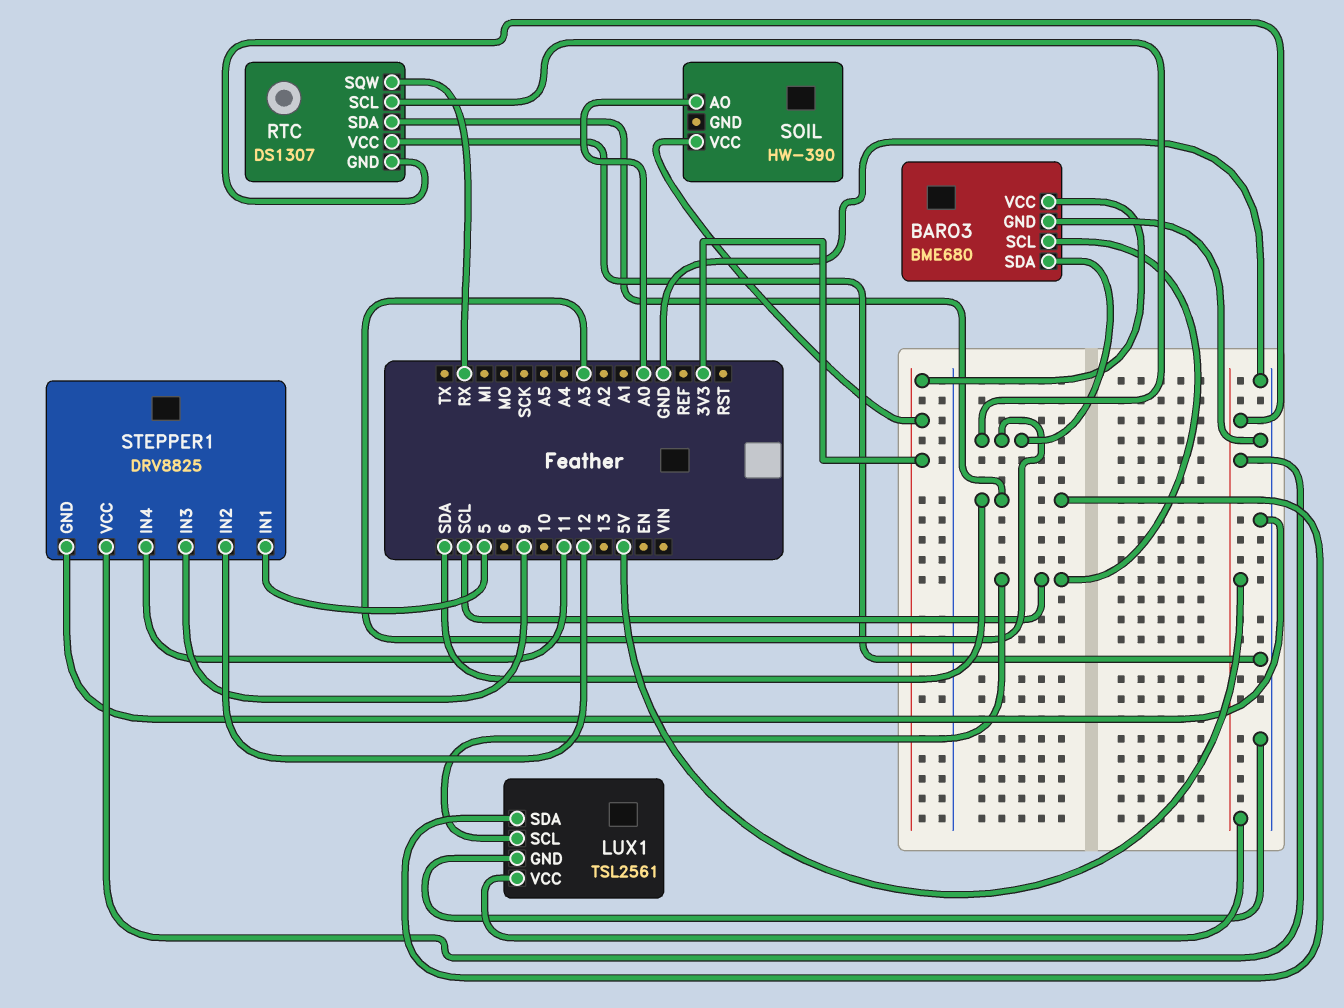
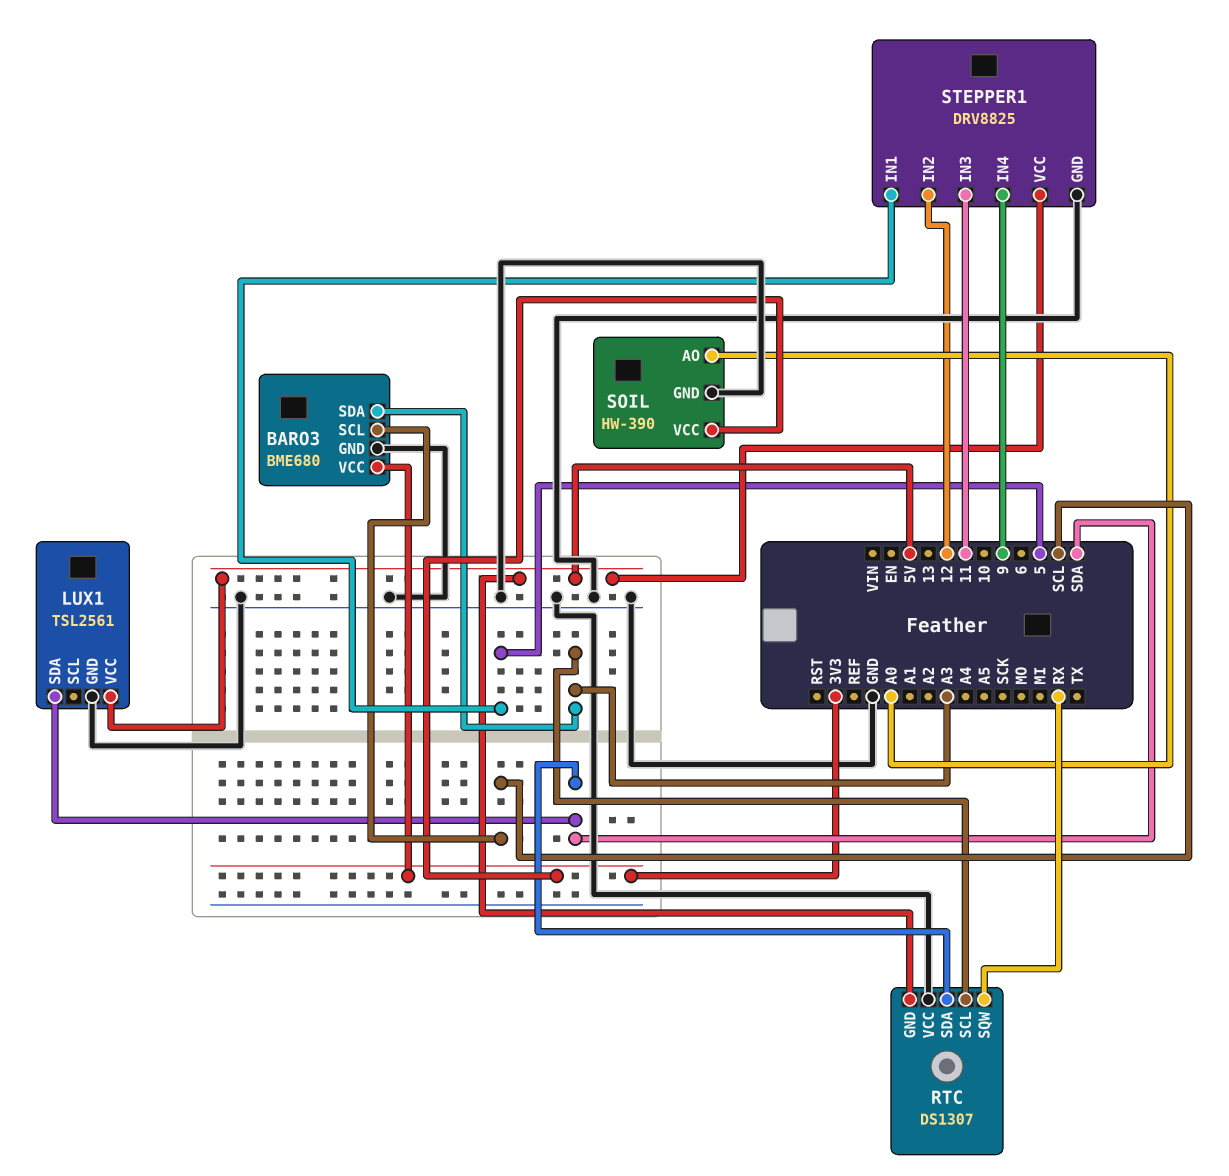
LUX1 pin SCL: SCL -> none
SOIL pin GND: none -> GND
STEPPER1 pin IN3: 9 -> 11
STEPPER1 pin IN4: 11 -> 9

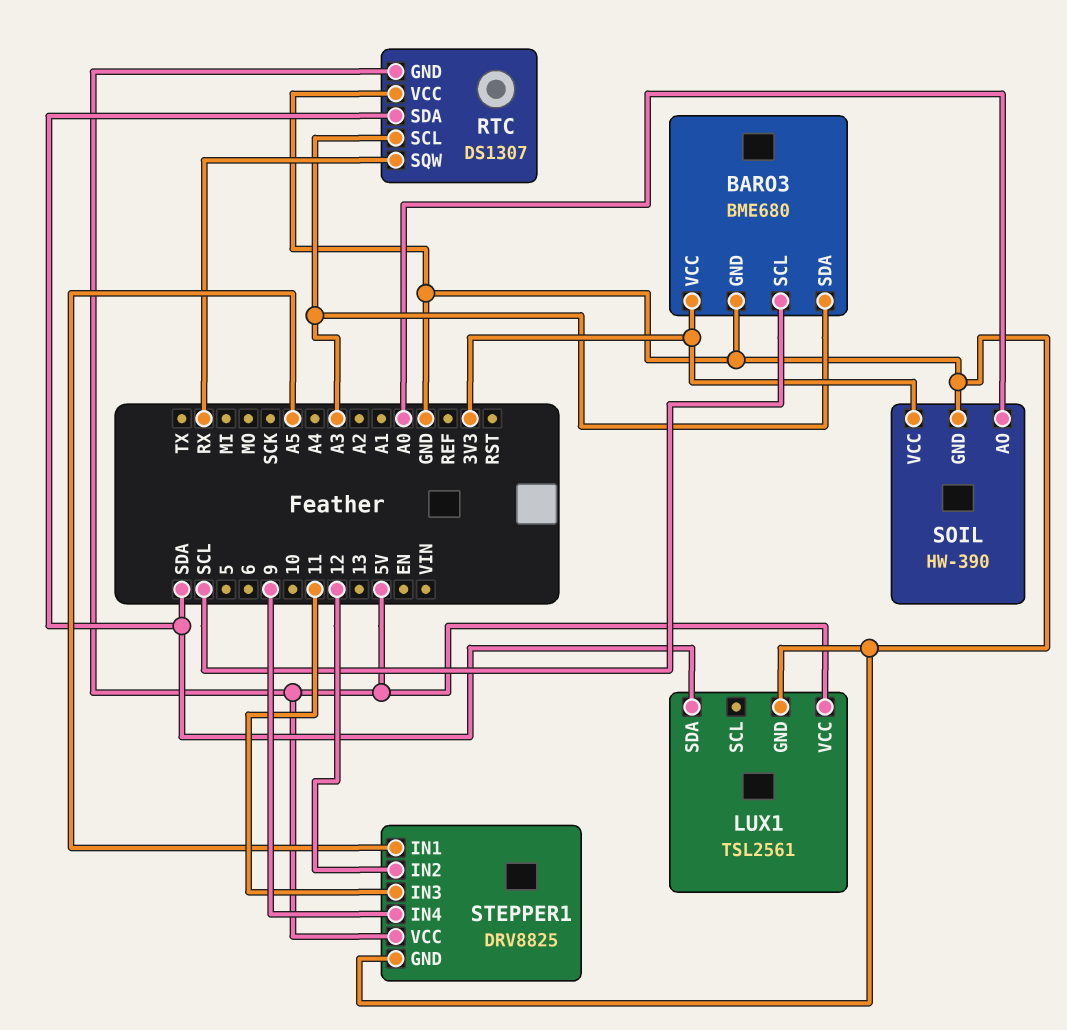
STEPPER1 pin IN1: 5 -> A5

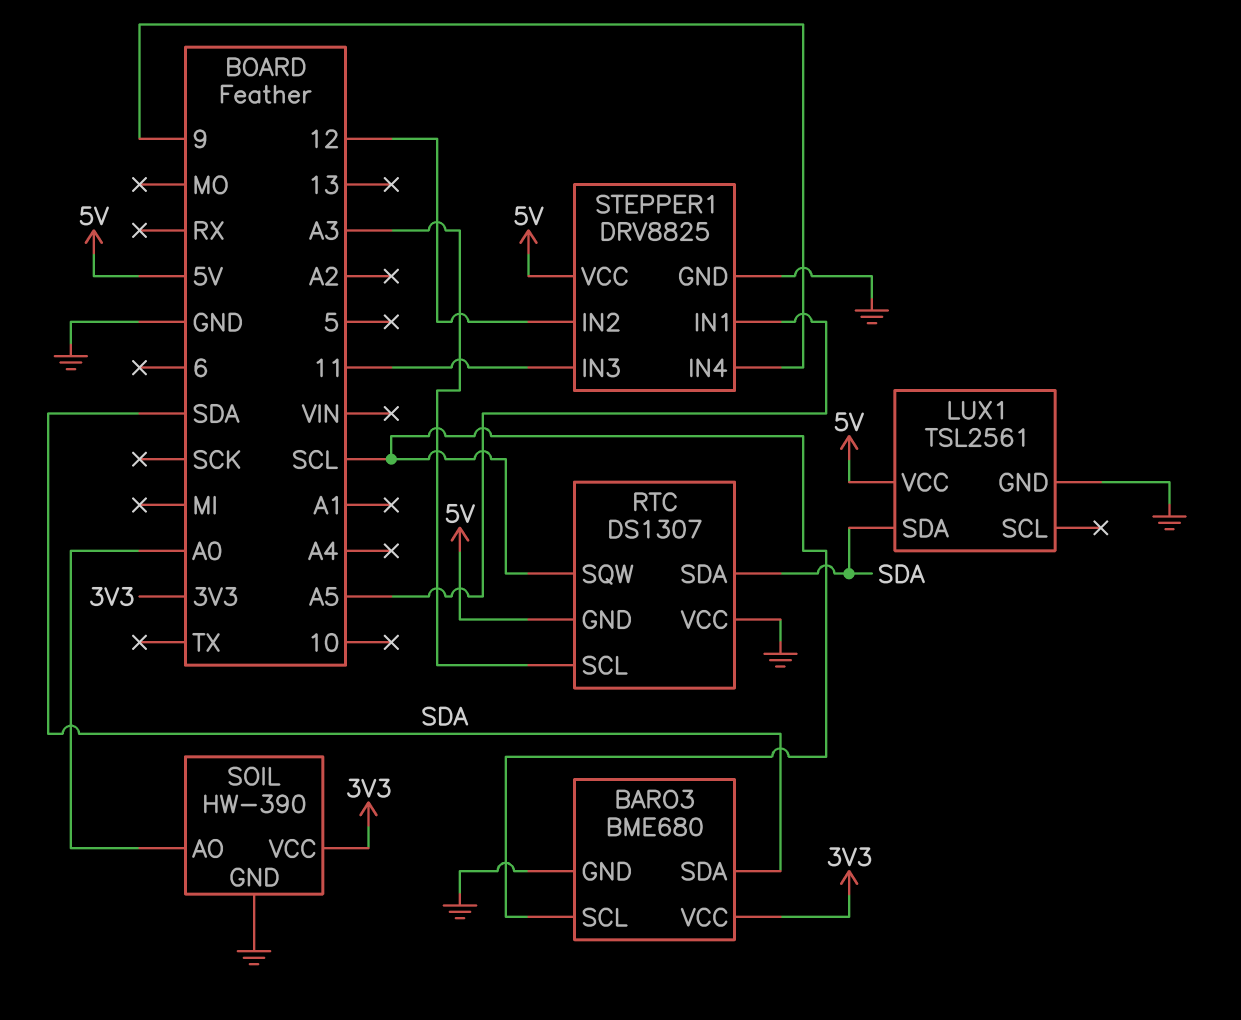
BARO3 pin SDA: A3 -> SDA
RTC pin SQW: RX -> SCL

